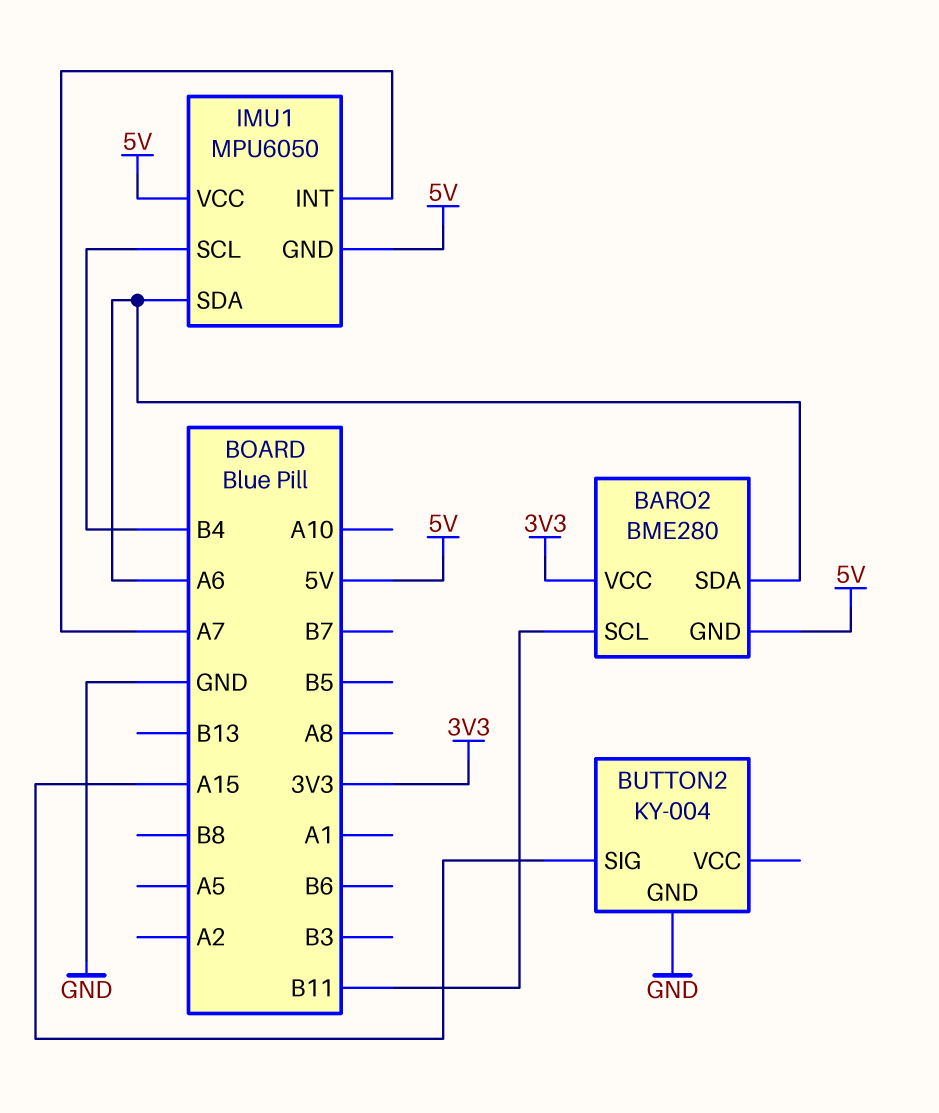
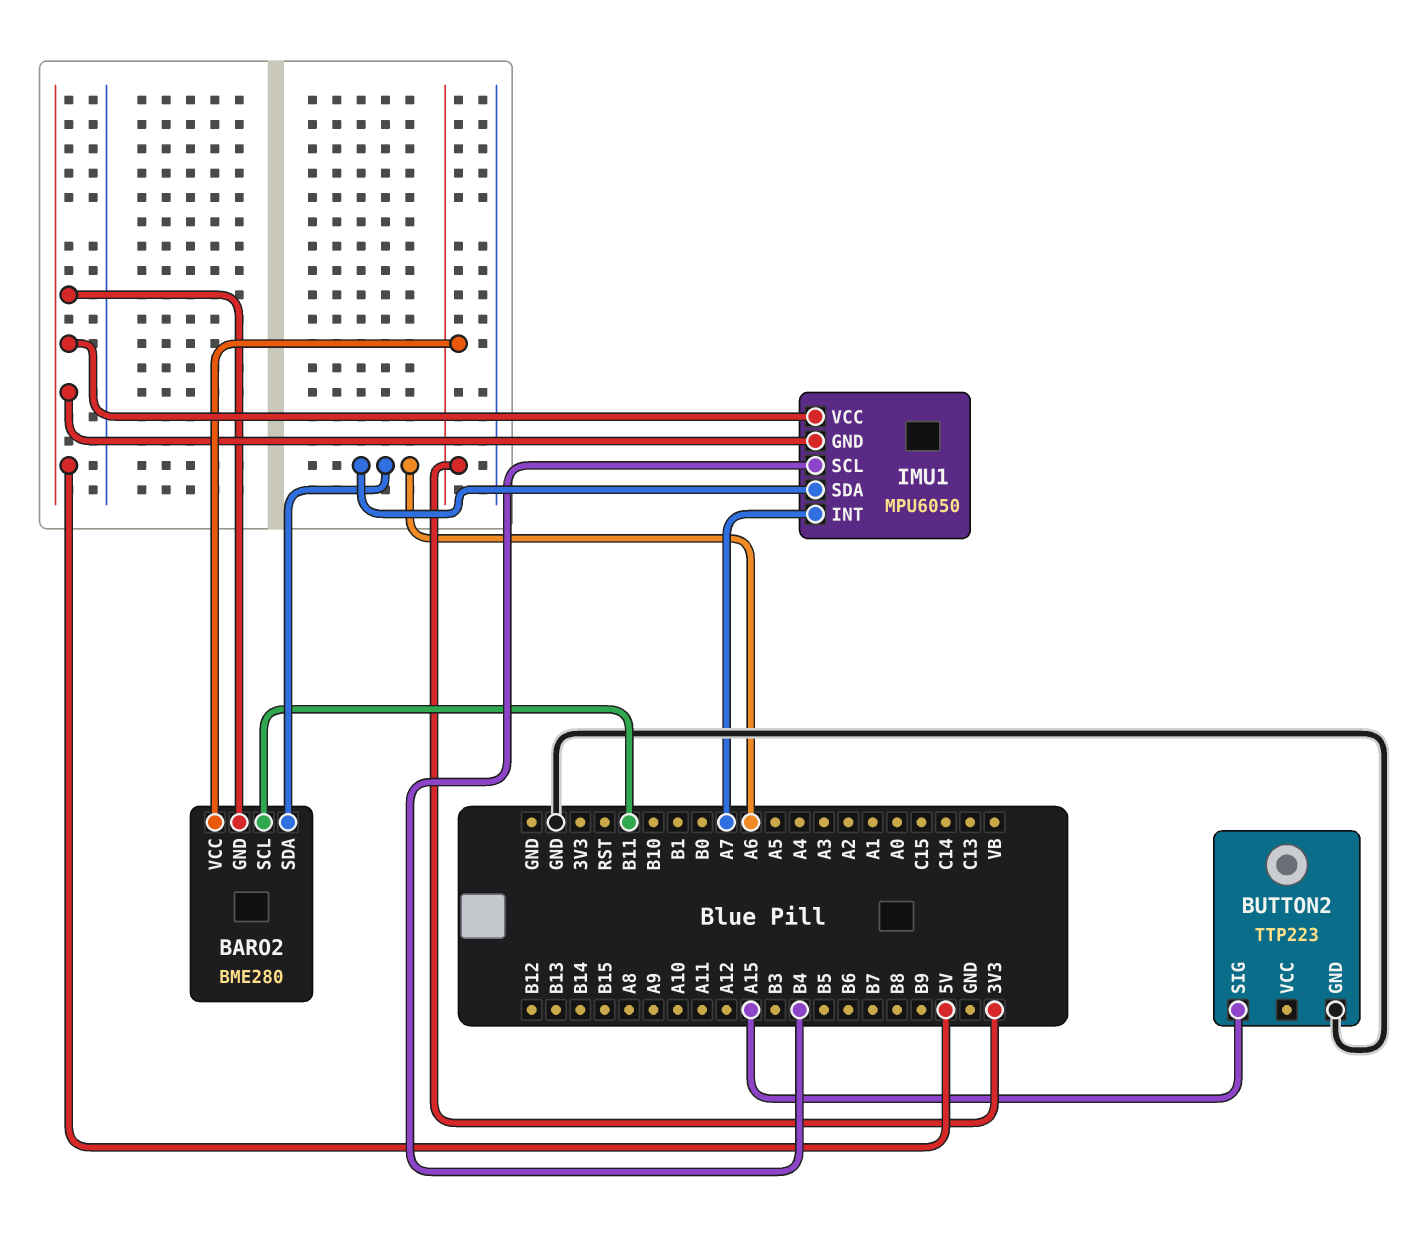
BUTTON2: KY-004 -> TTP223

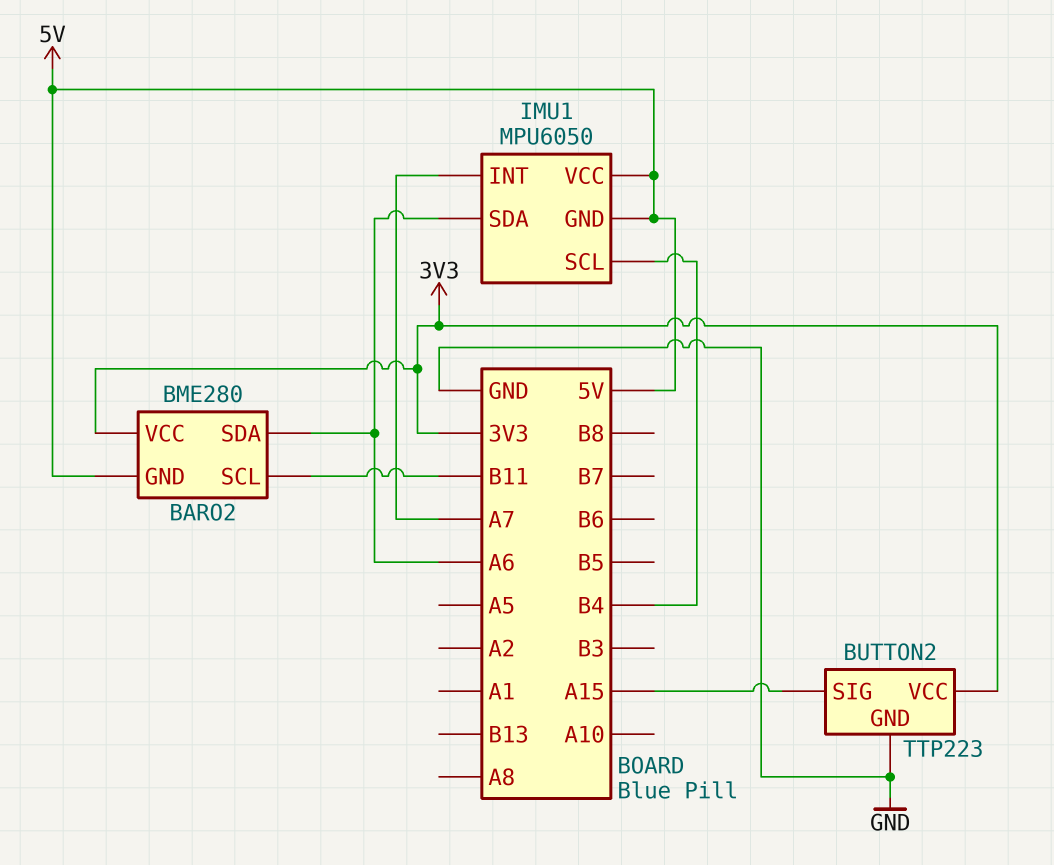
BUTTON2 pin VCC: none -> 3V3

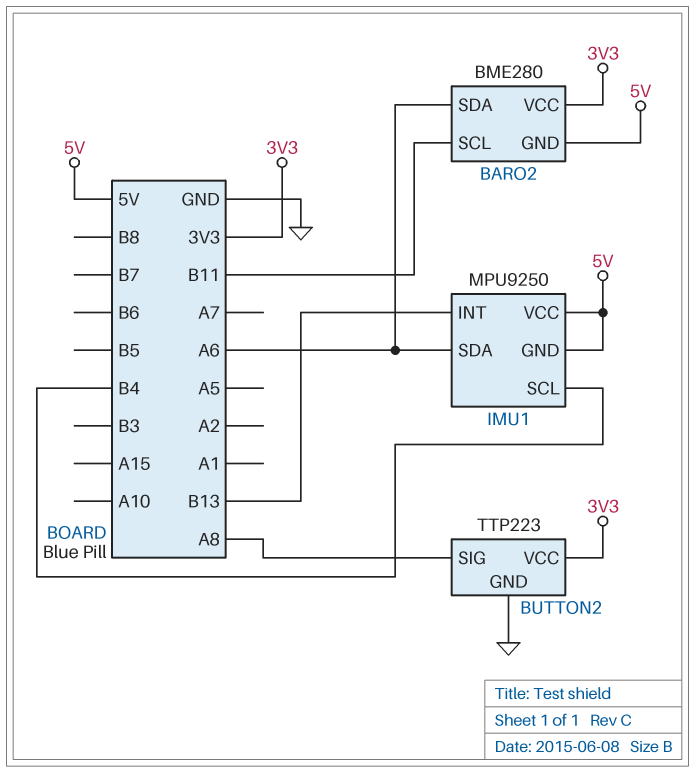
BUTTON2 pin SIG: A15 -> A8
IMU1: MPU6050 -> MPU9250
IMU1 pin INT: A7 -> B13

